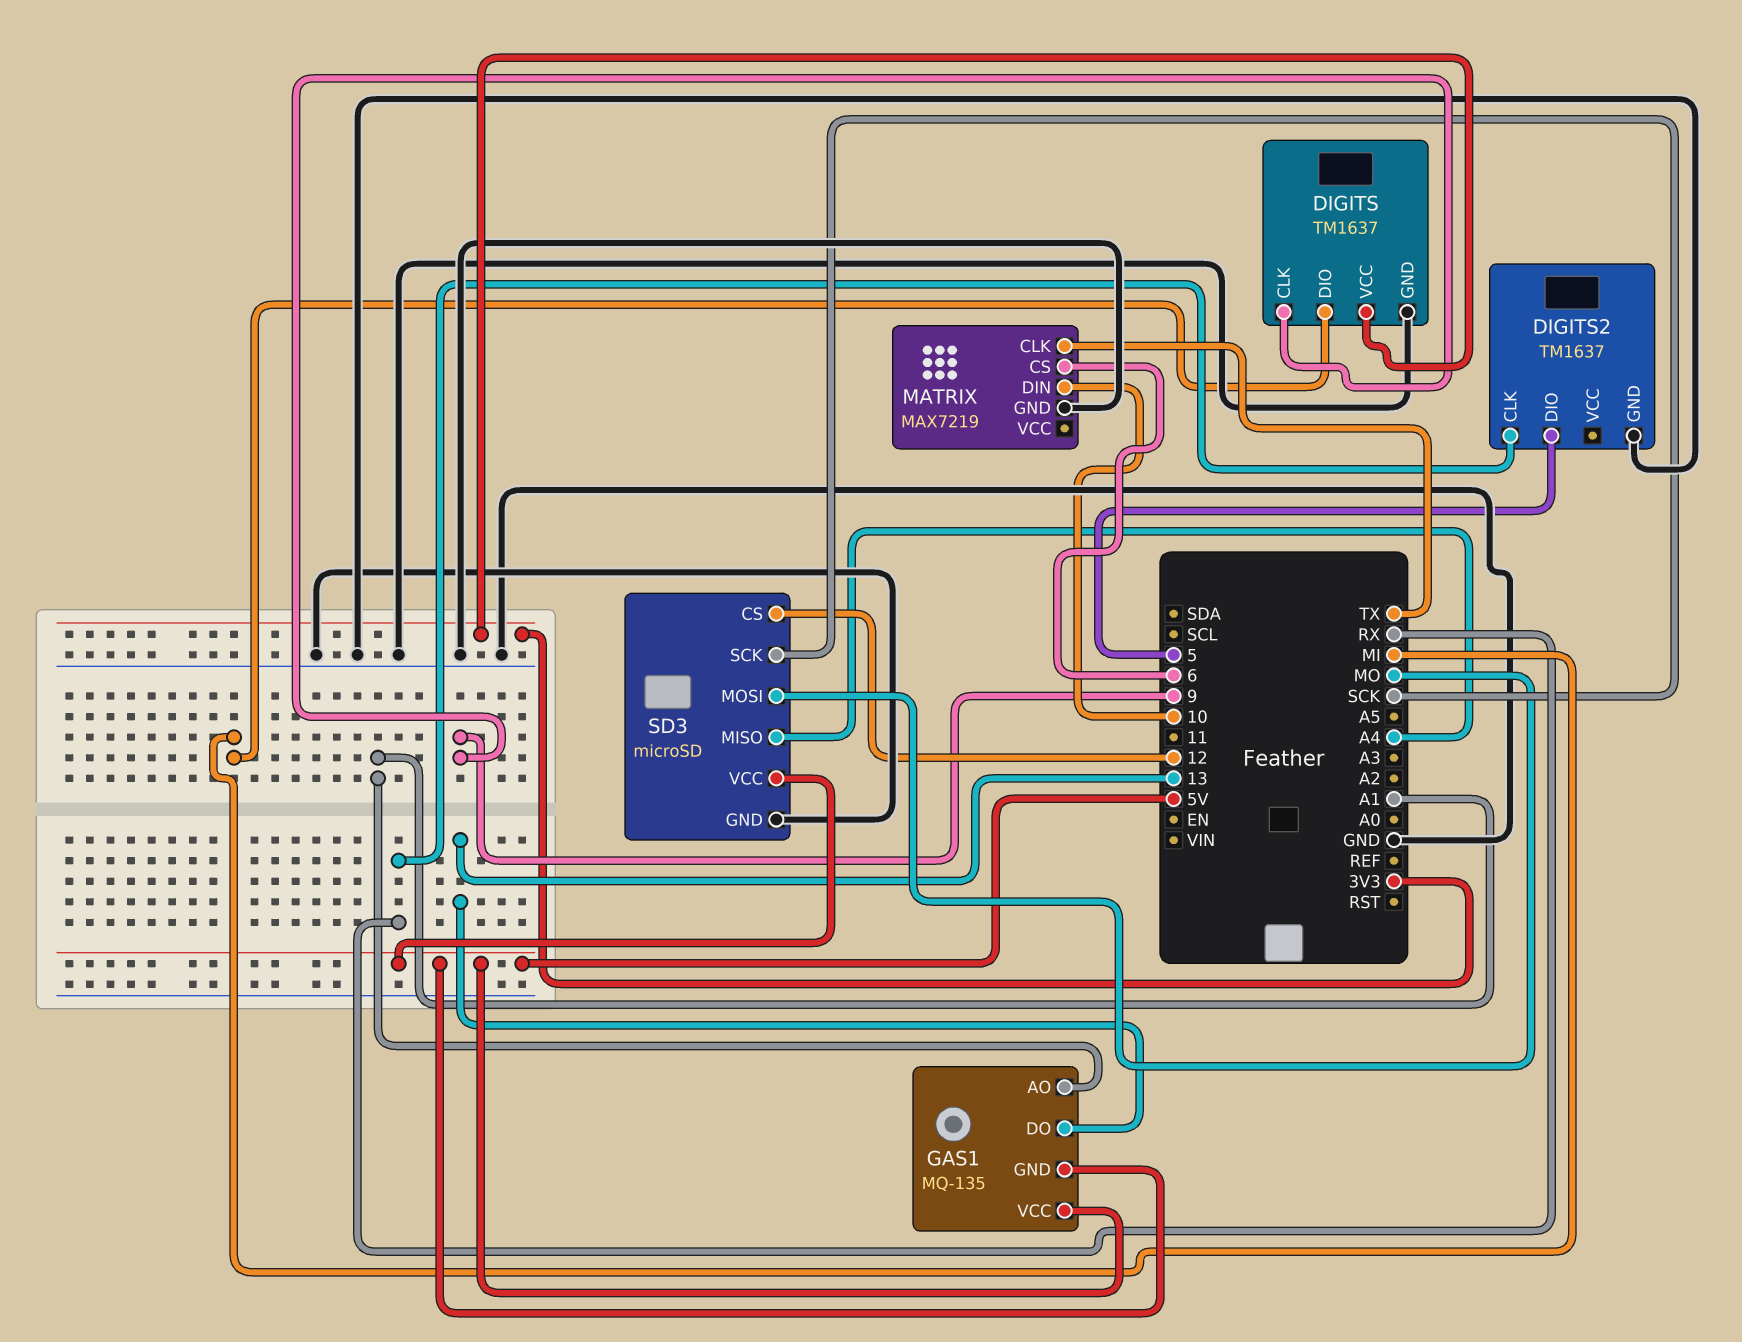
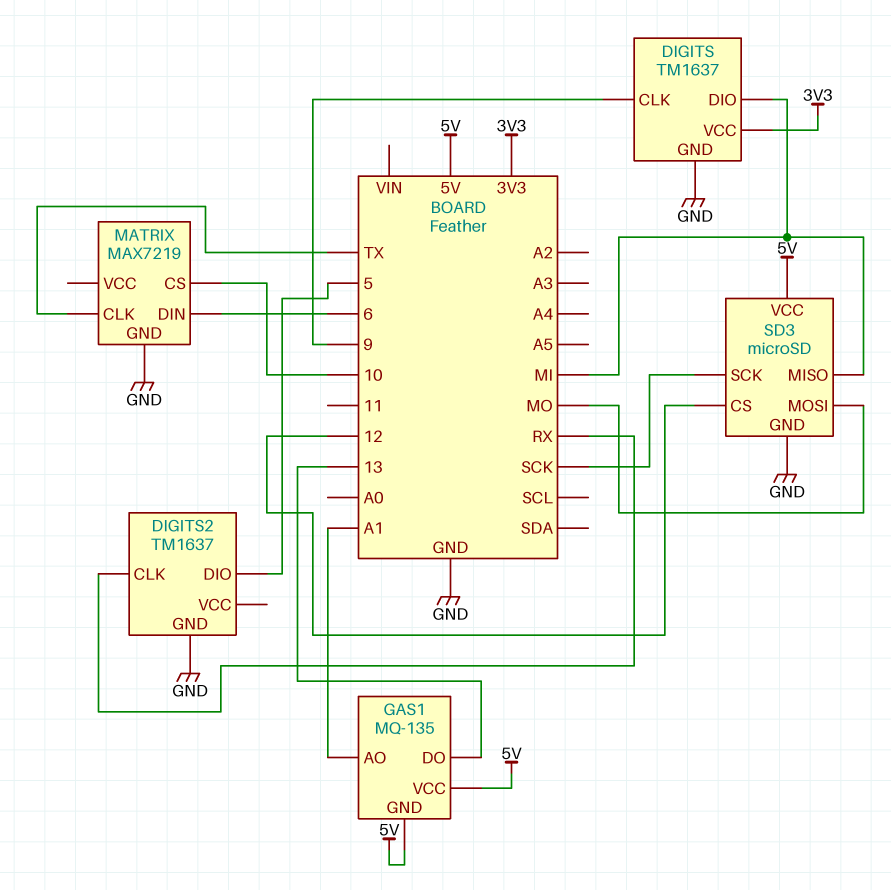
MATRIX pin CS: 6 -> 10
MATRIX pin DIN: 10 -> 6
SD3 pin MISO: A4 -> MI

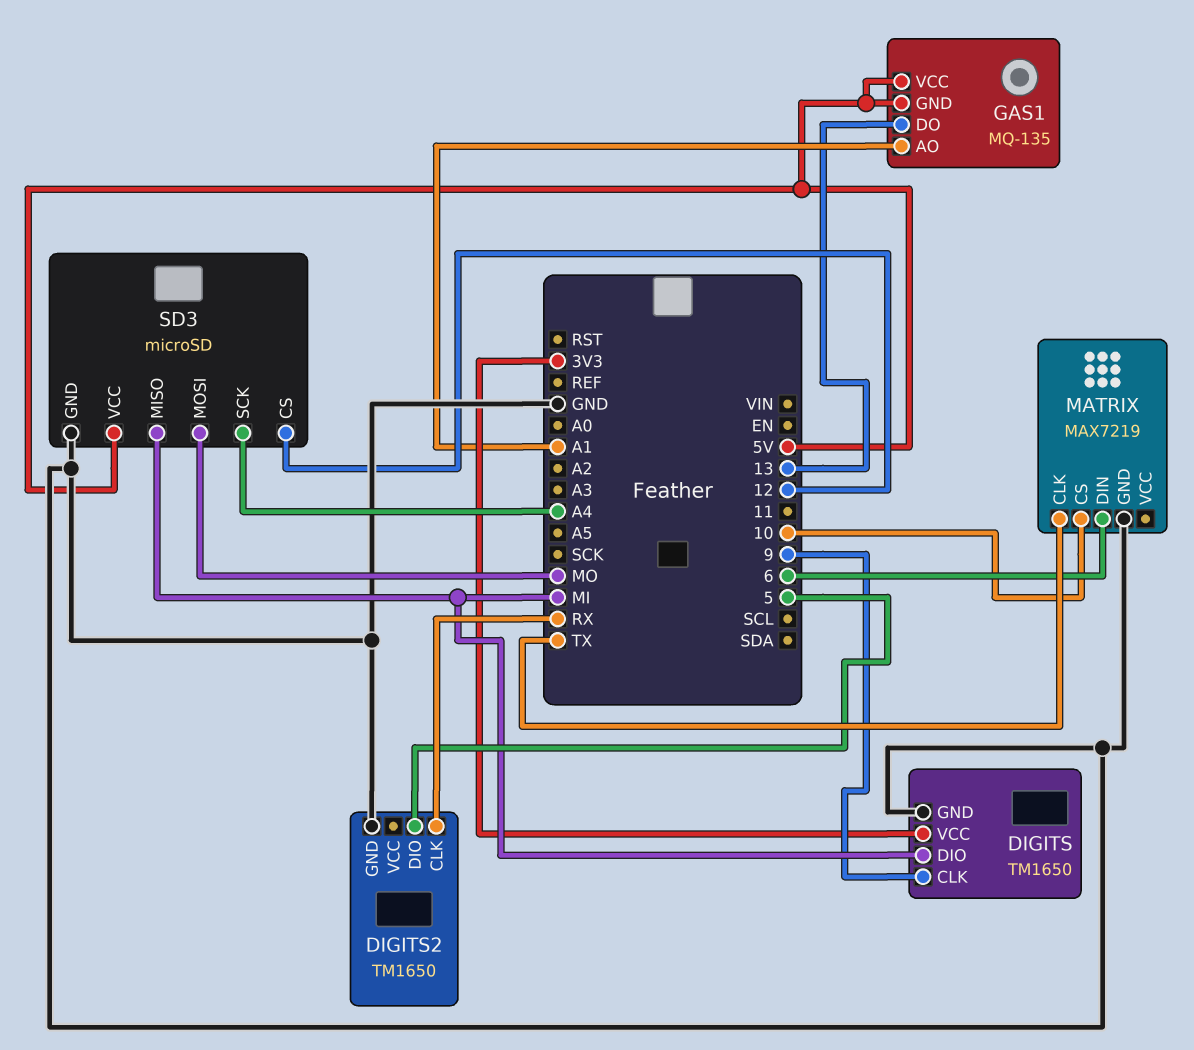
DIGITS: TM1637 -> TM1650
DIGITS2: TM1637 -> TM1650
SD3 pin SCK: SCK -> A4

